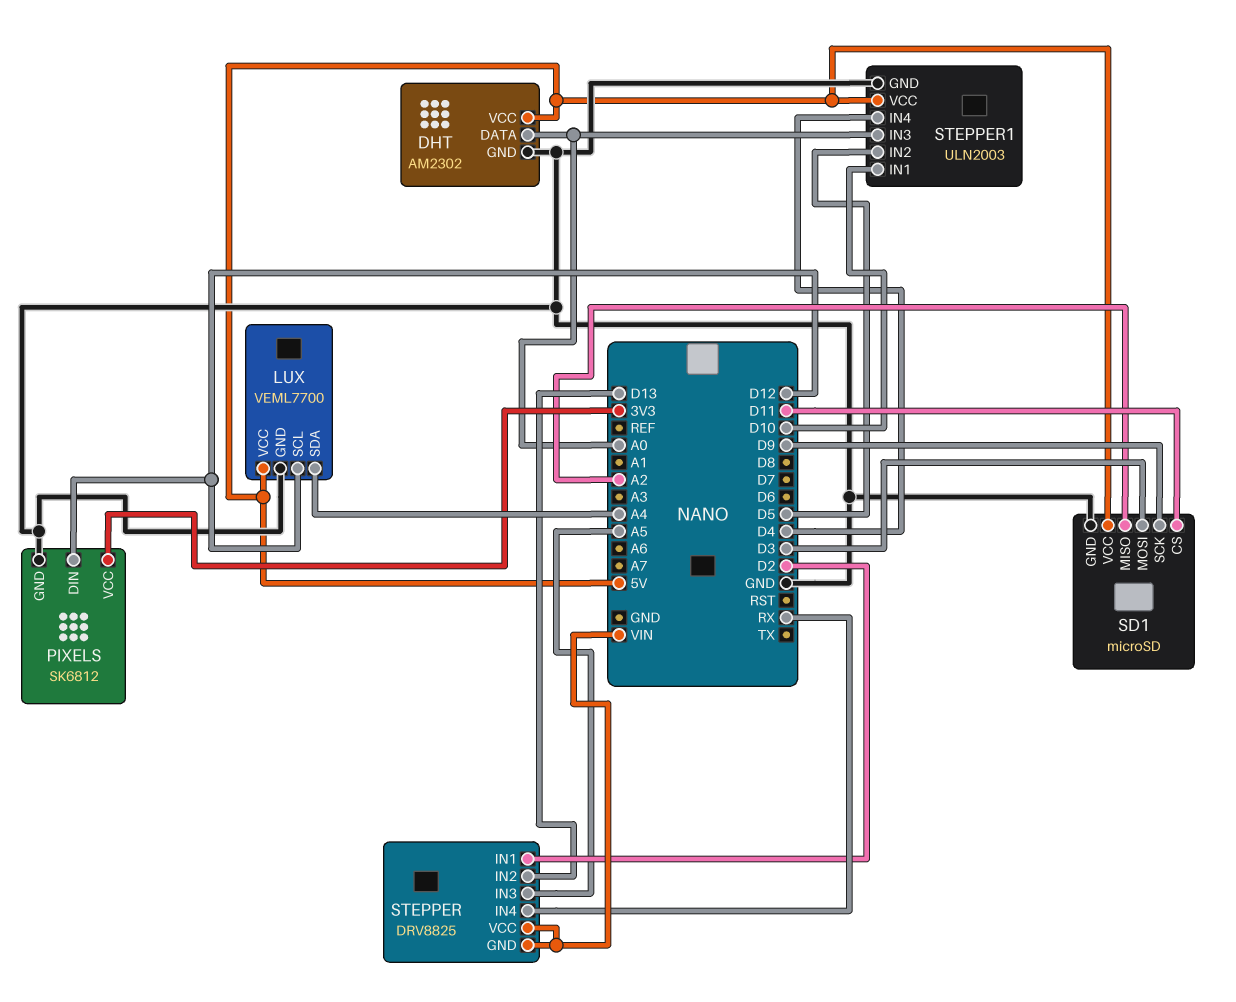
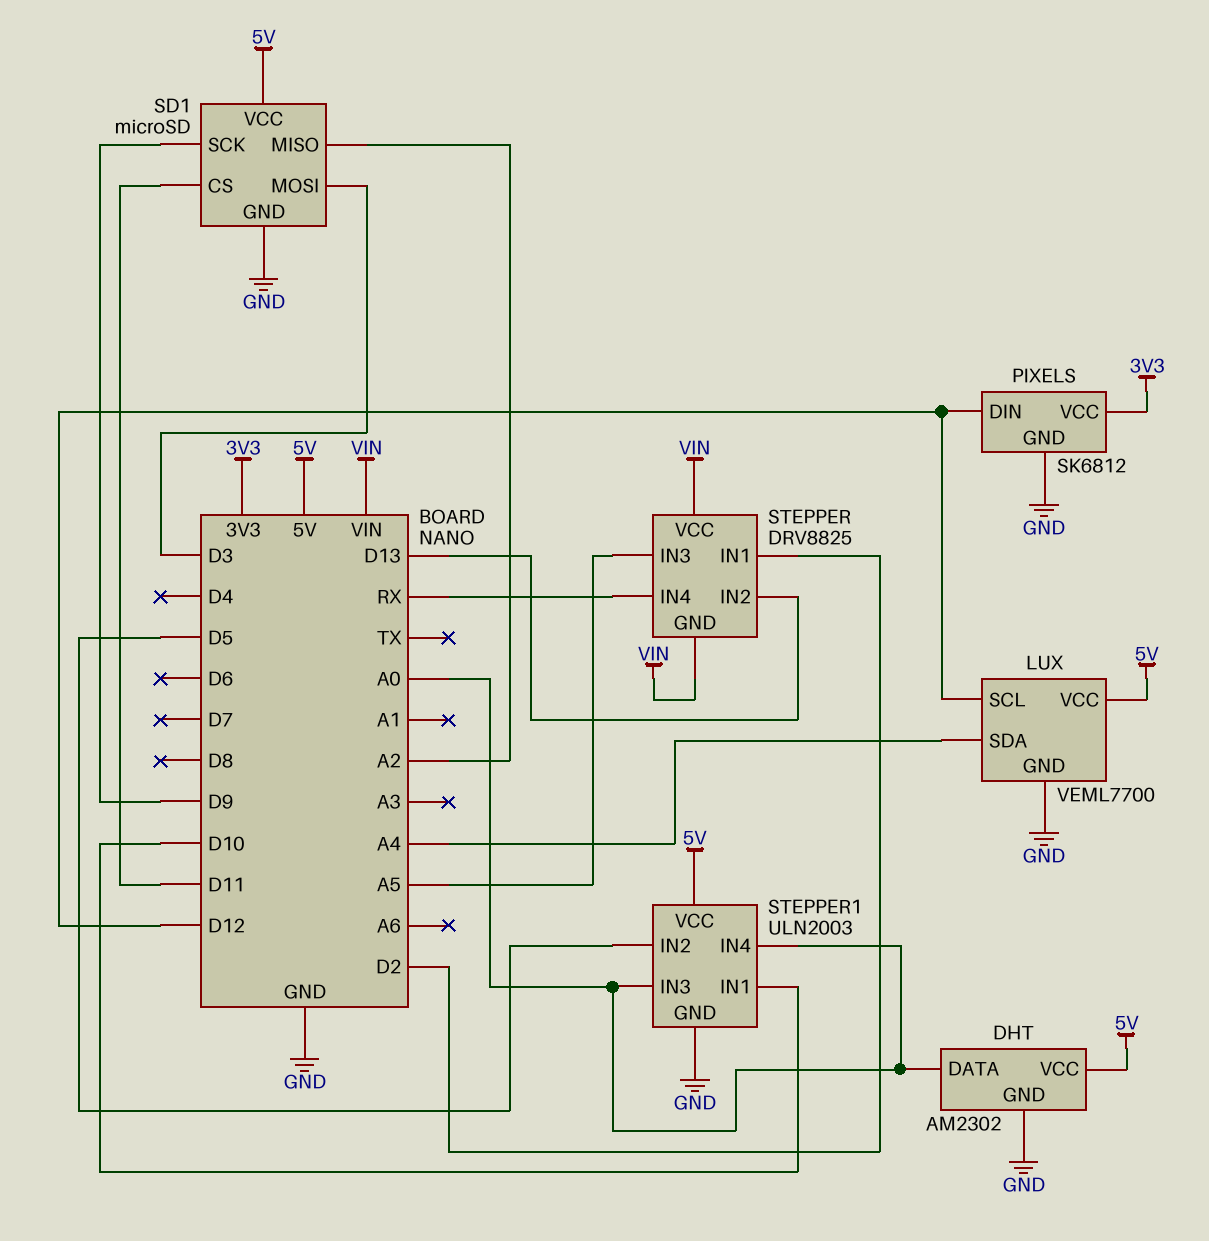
STEPPER1 pin IN4: D4 -> A0

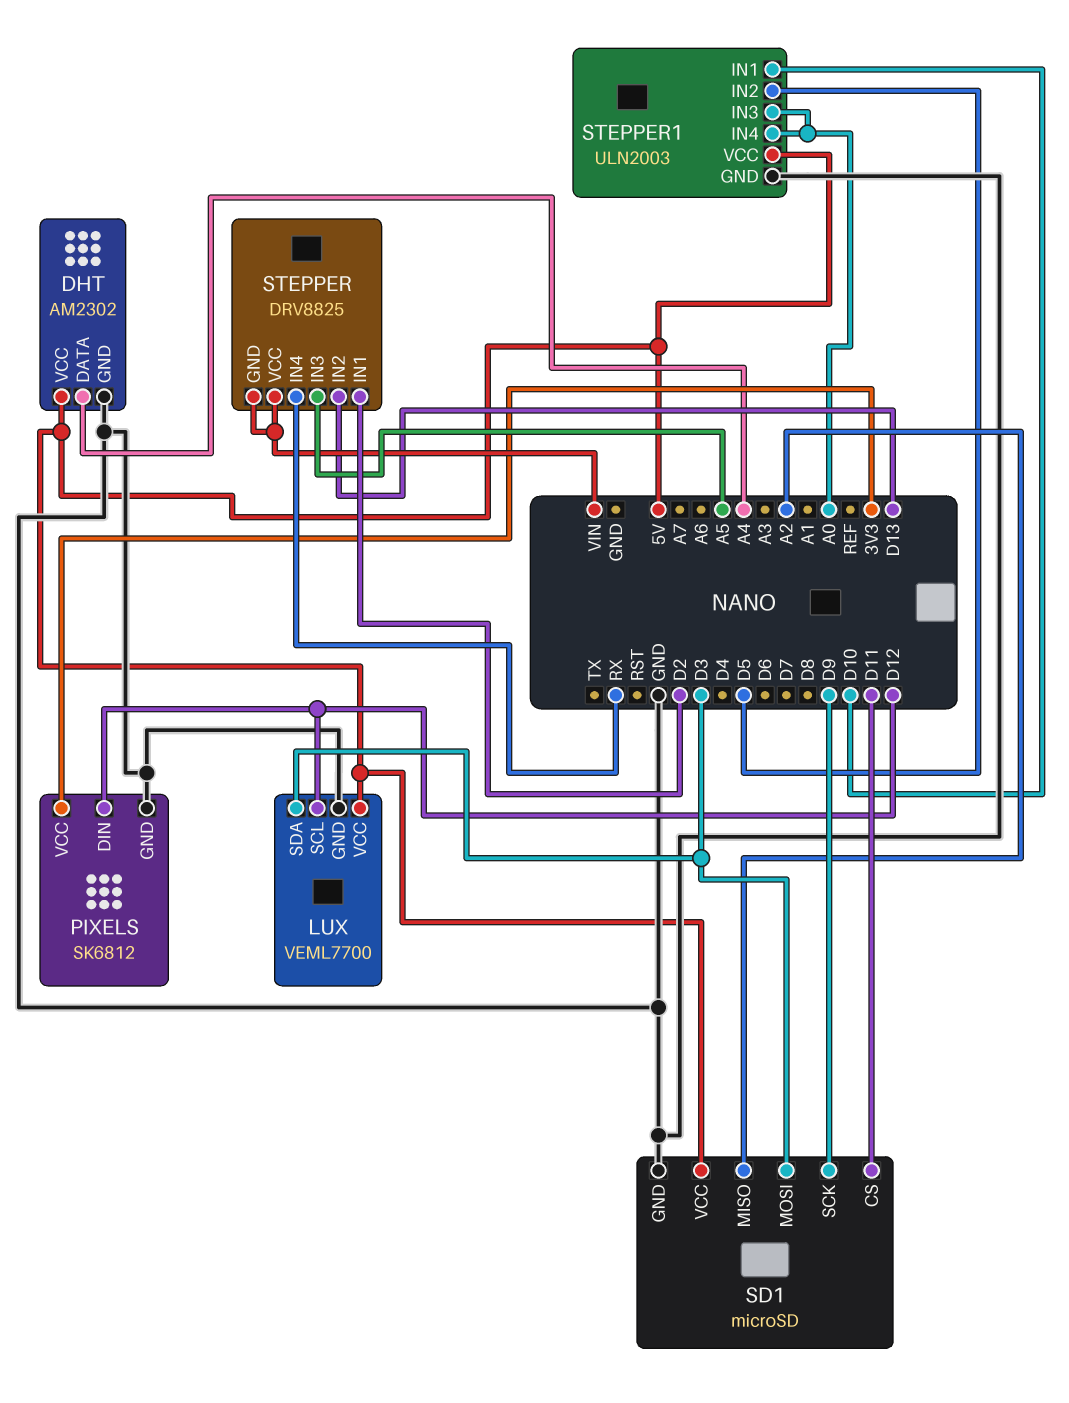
DHT pin DATA: A0 -> A4
LUX pin SDA: A4 -> D3

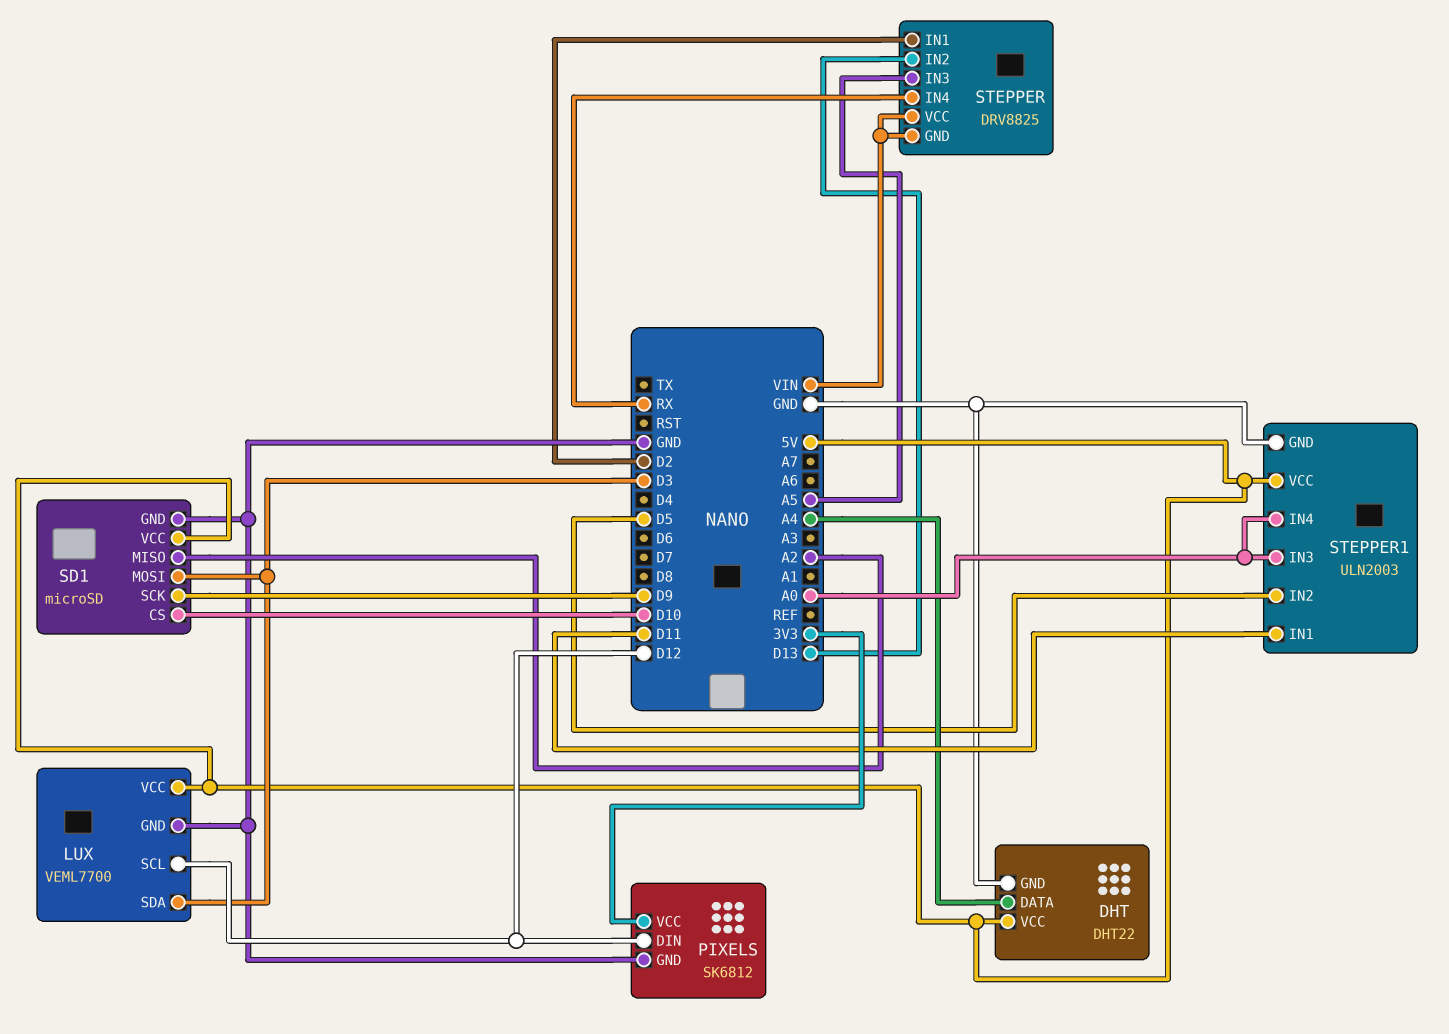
DHT: AM2302 -> DHT22
SD1 pin CS: D11 -> D10
STEPPER1 pin IN1: D10 -> D11

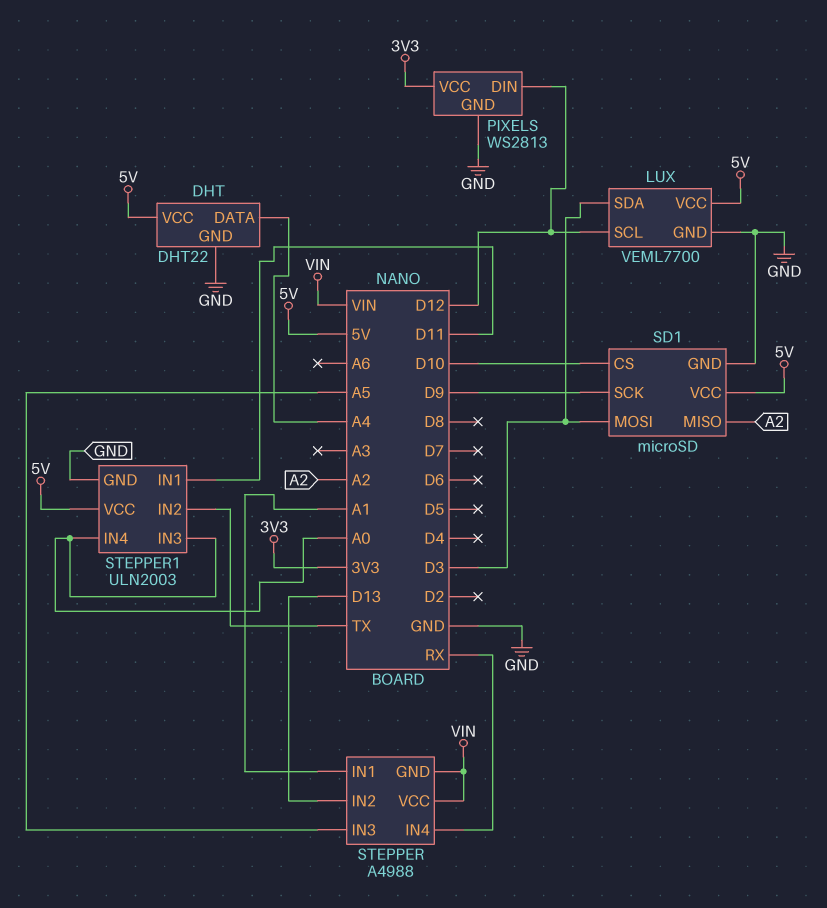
PIXELS: SK6812 -> WS2813
STEPPER: DRV8825 -> A4988
STEPPER pin IN1: D2 -> A1
STEPPER1 pin IN2: D5 -> TX

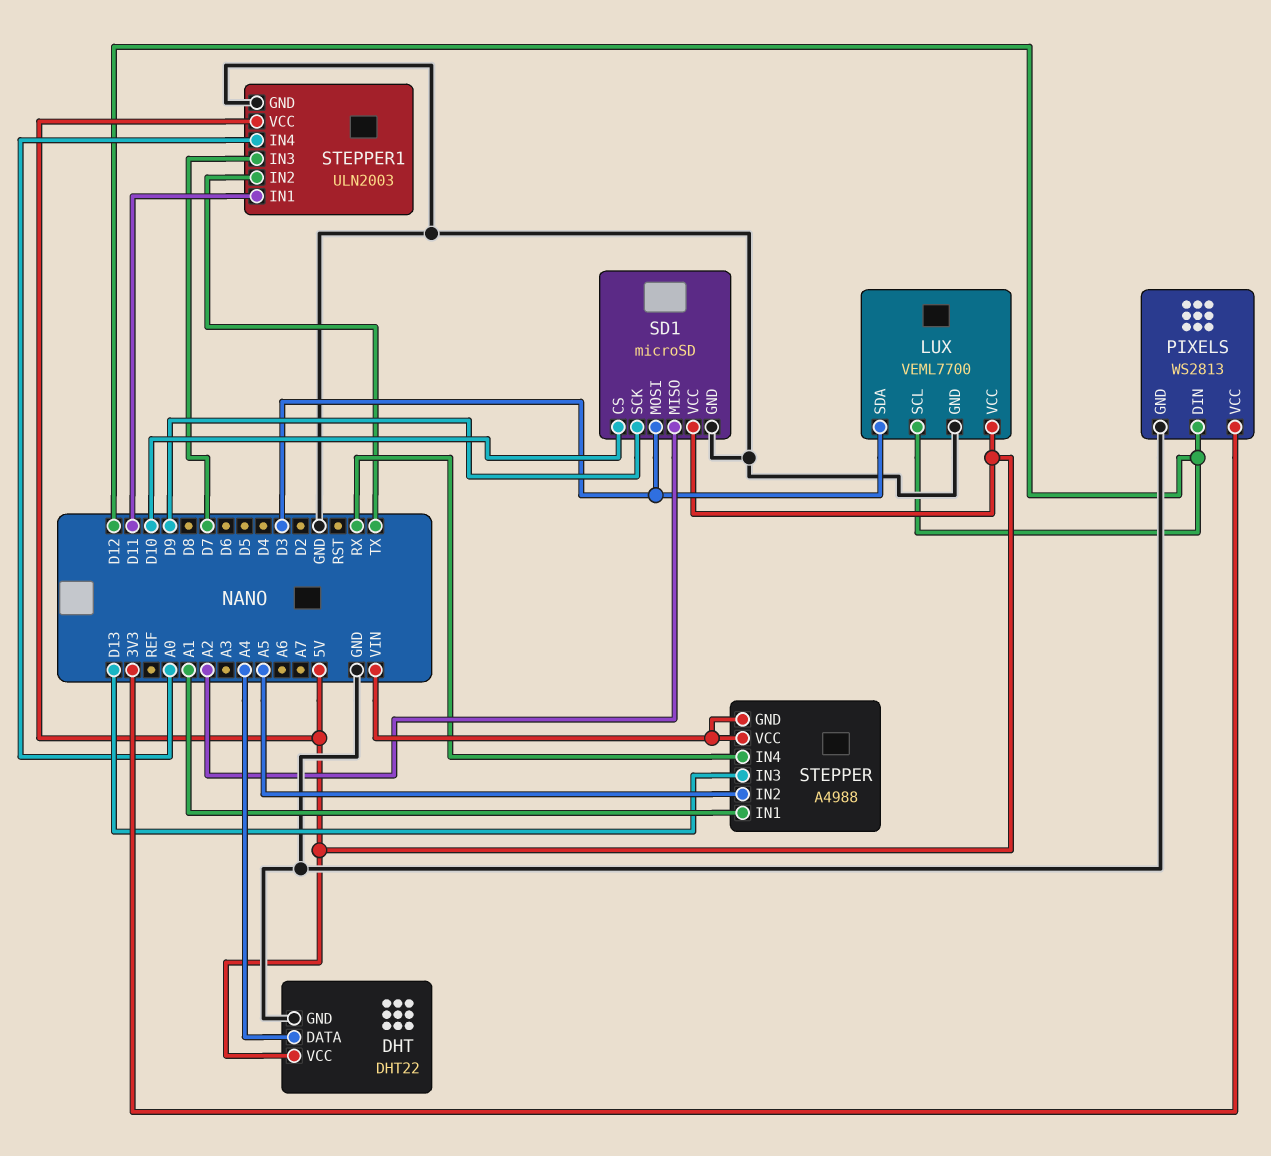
STEPPER pin IN2: D13 -> A5
STEPPER pin IN3: A5 -> D13
STEPPER1 pin IN3: A0 -> D7

